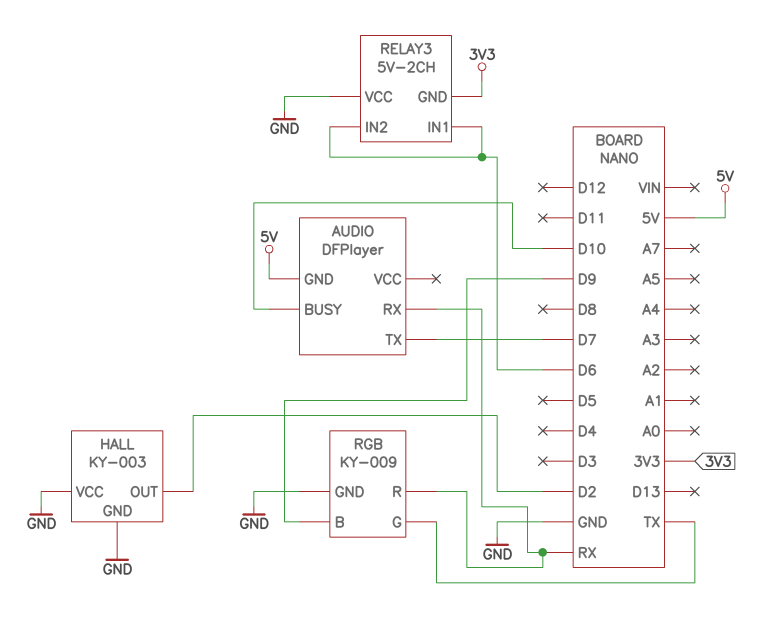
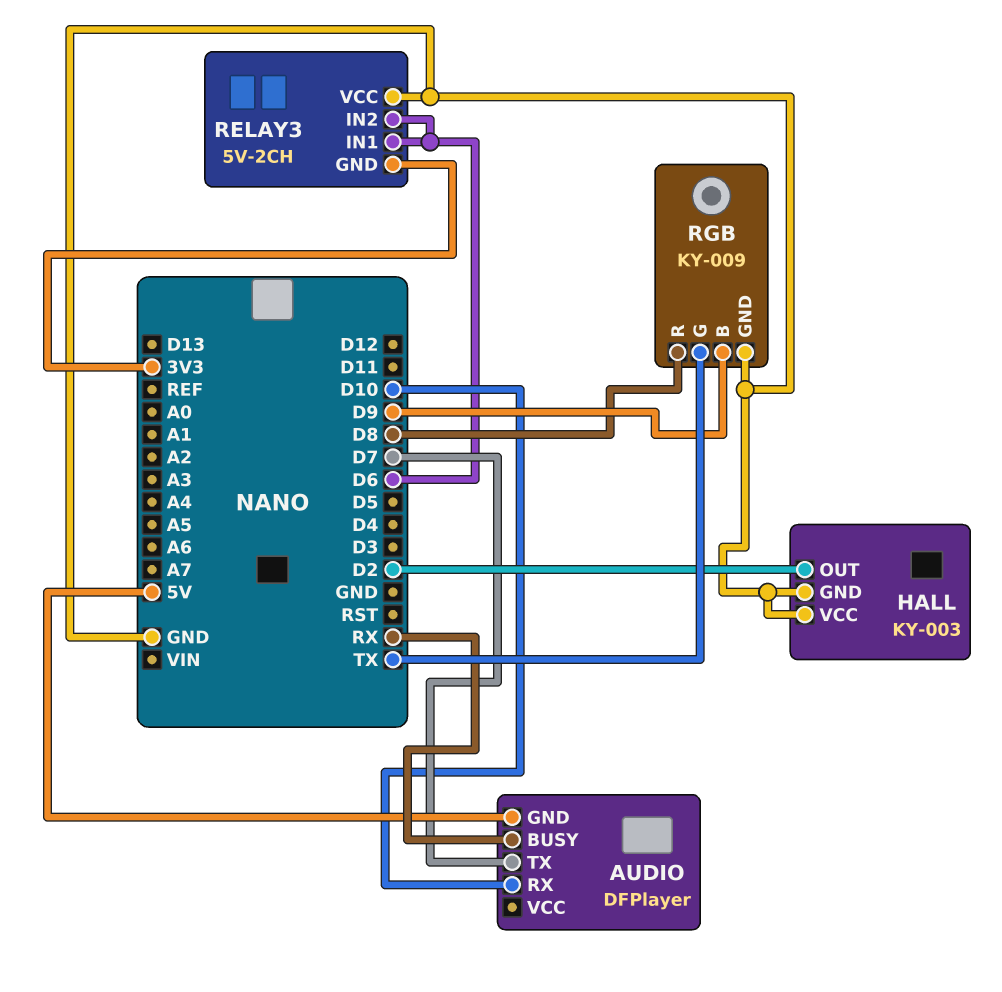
AUDIO pin BUSY: D10 -> RX
AUDIO pin RX: RX -> D10
RGB pin R: RX -> D8

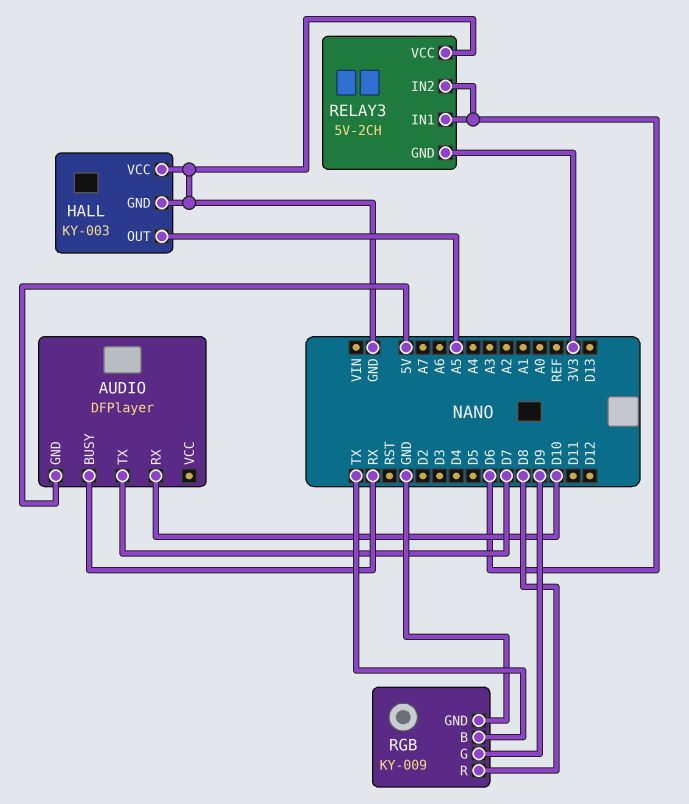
HALL pin OUT: D2 -> A5
RGB pin B: D9 -> TX
RGB pin G: TX -> D9

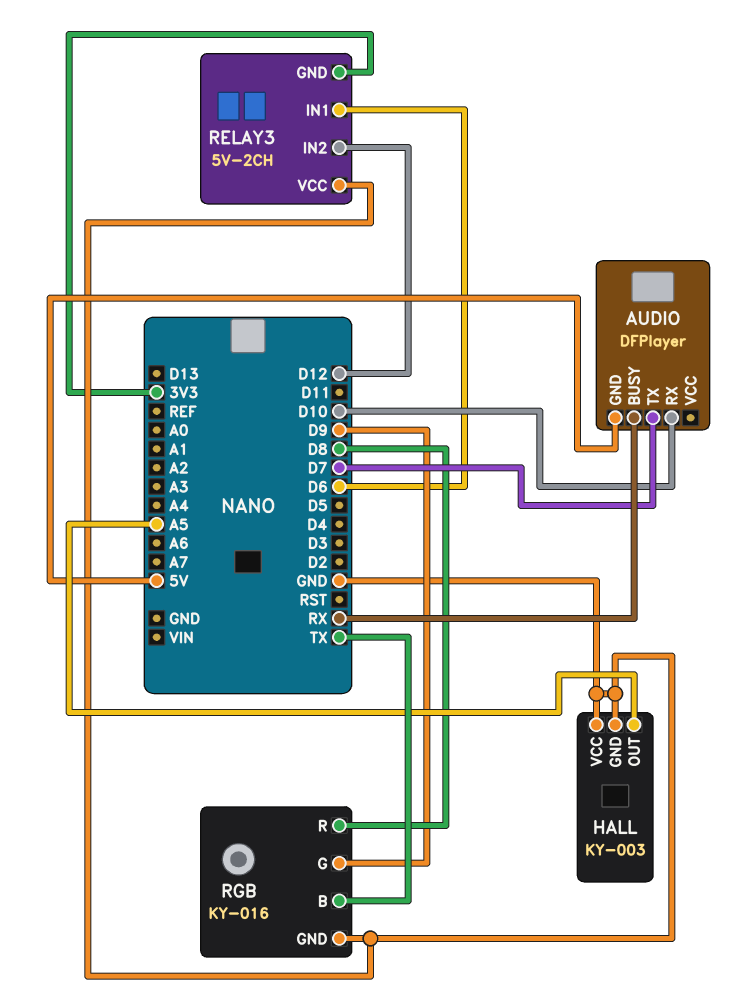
RELAY3 pin IN2: D6 -> D12
RGB: KY-009 -> KY-016

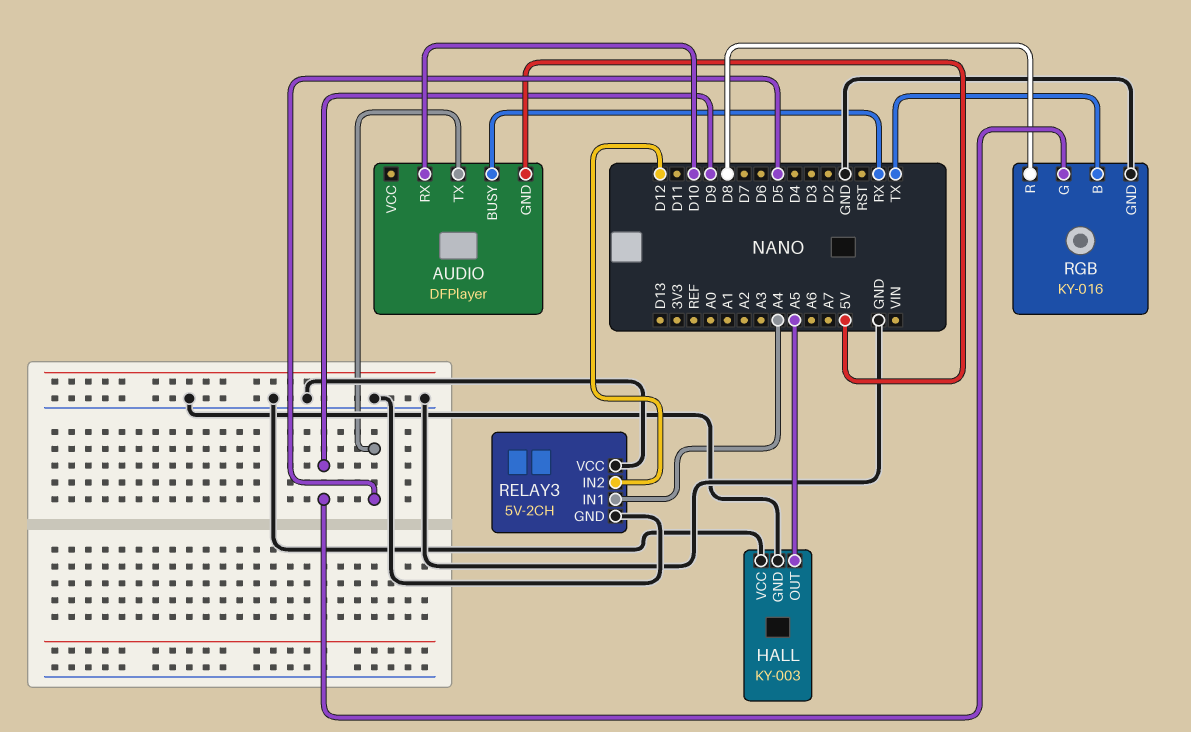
AUDIO pin TX: D7 -> D5
RELAY3 pin GND: 3V3 -> GND
RELAY3 pin IN1: D6 -> A4

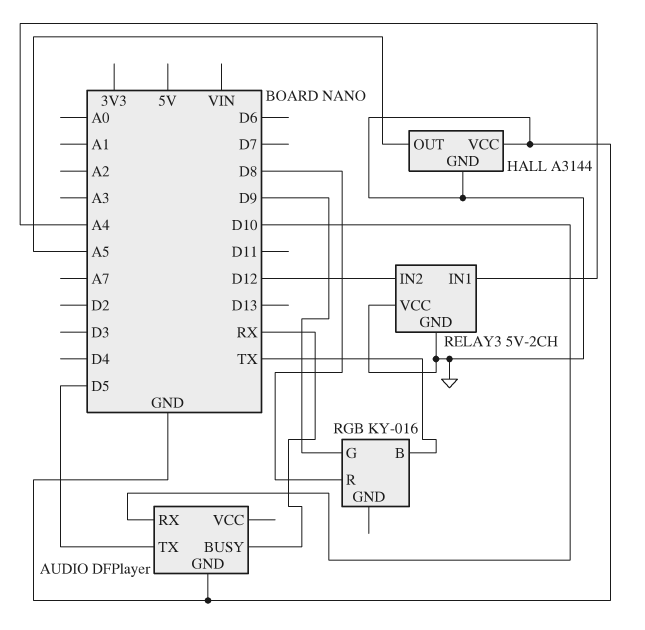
AUDIO pin GND: 5V -> GND
HALL: KY-003 -> A3144
RGB pin GND: GND -> none

